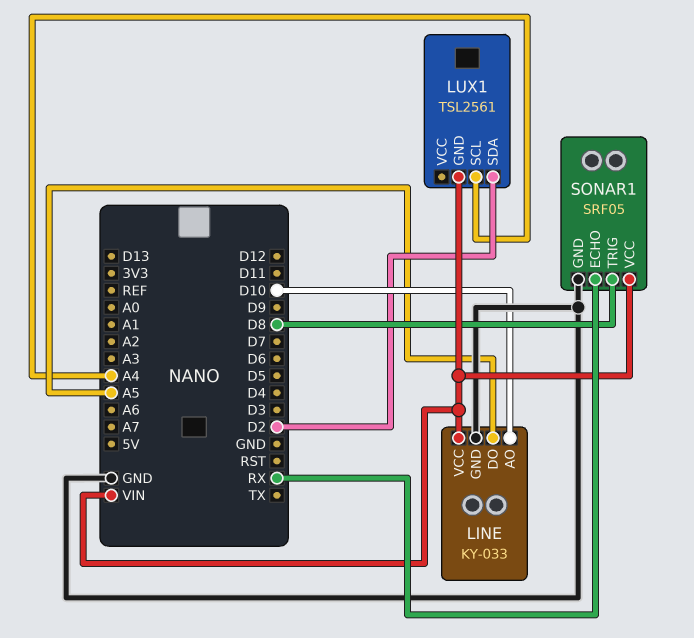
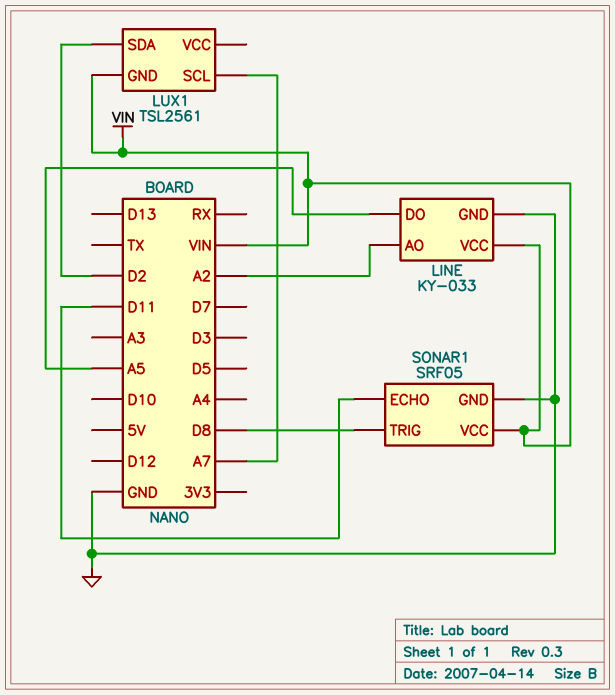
LINE pin AO: D10 -> A2
LUX1 pin SCL: A4 -> A7
SONAR1 pin ECHO: RX -> D11

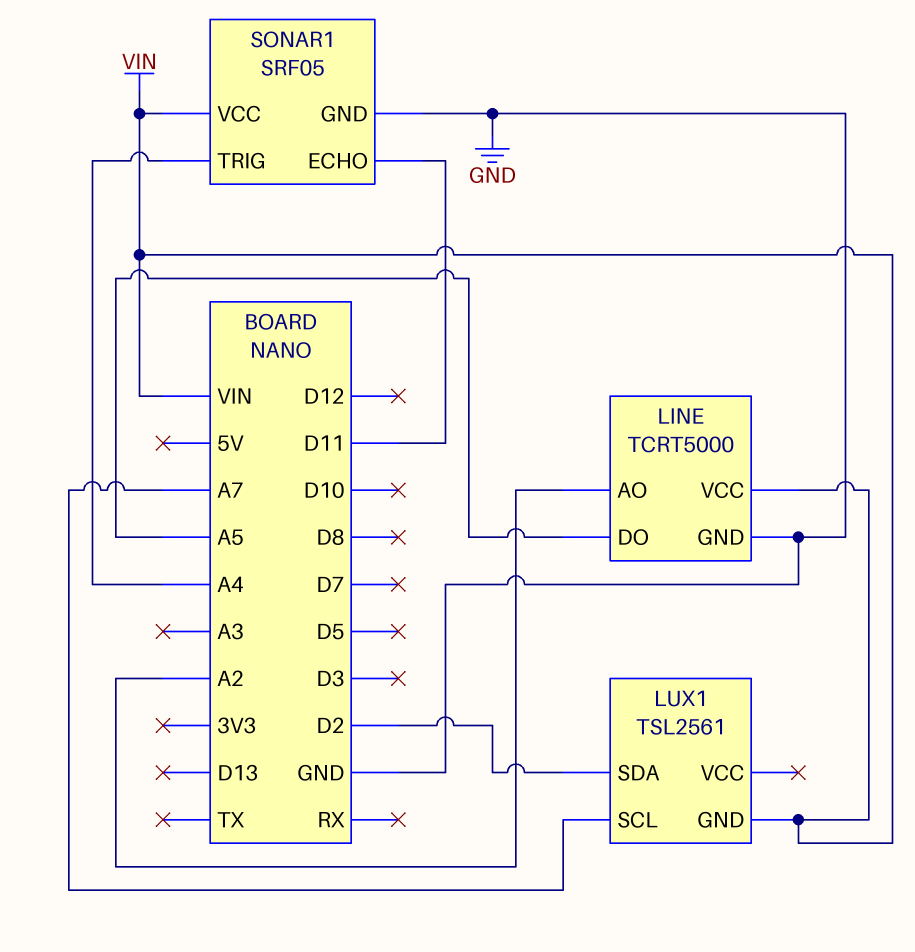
LINE: KY-033 -> TCRT5000
SONAR1 pin TRIG: D8 -> A4

